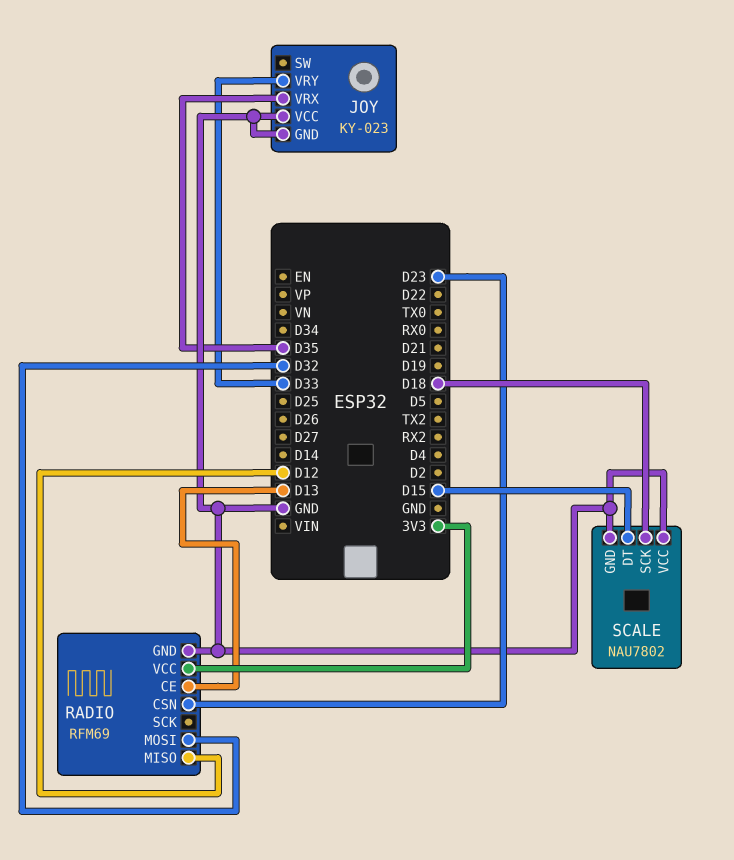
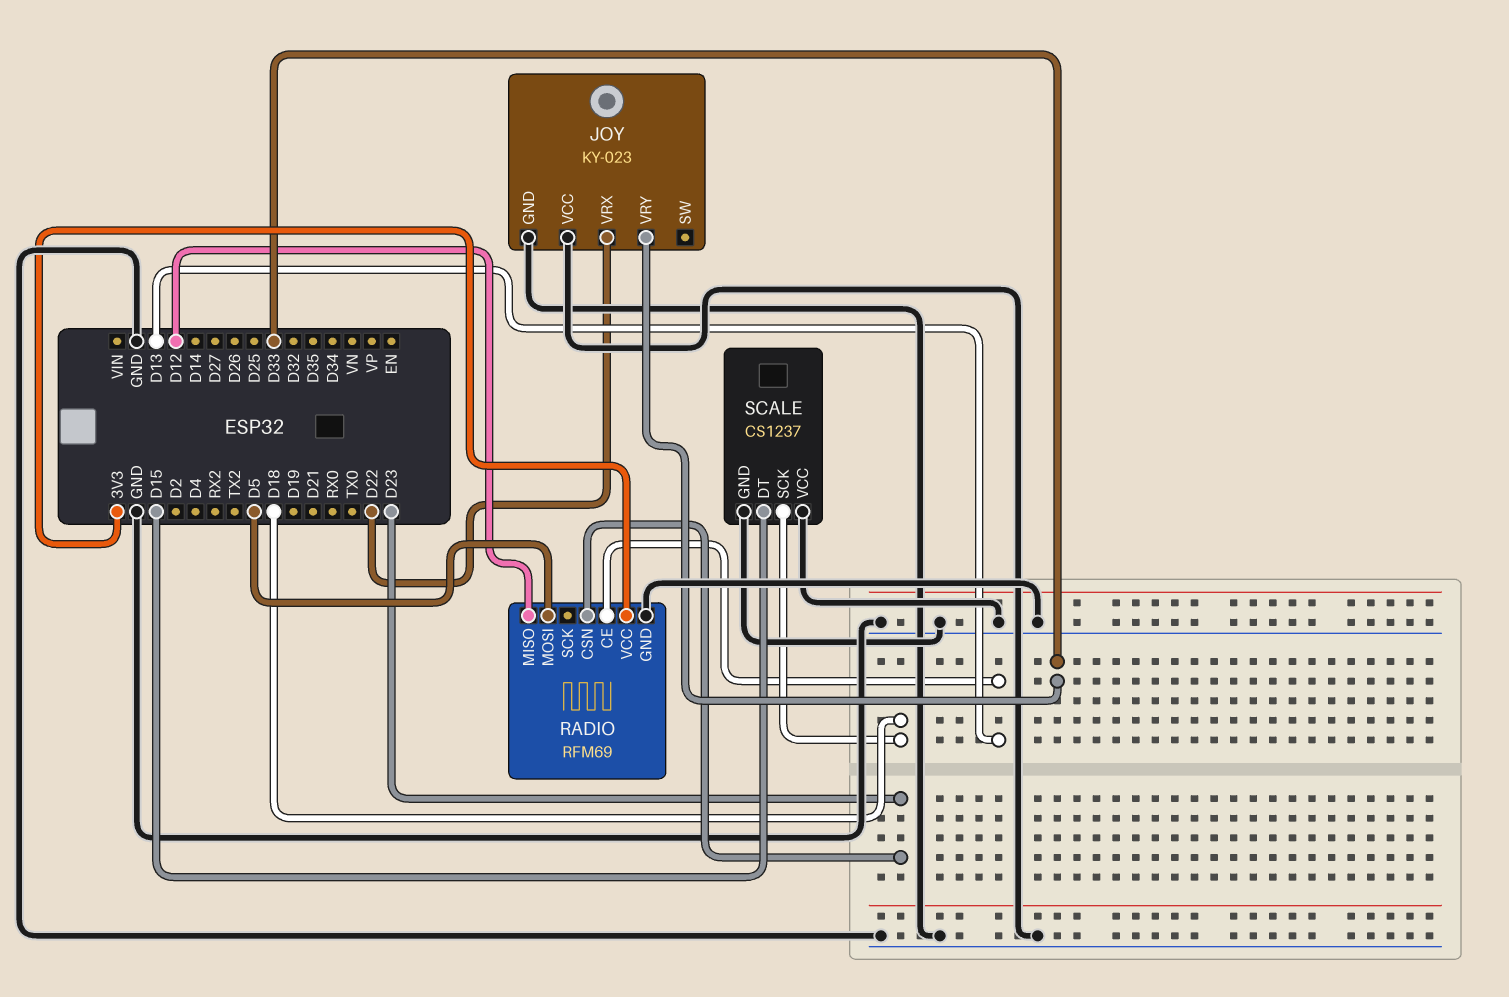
JOY pin VRX: D35 -> D22
RADIO pin MOSI: D32 -> D5
SCALE: NAU7802 -> CS1237

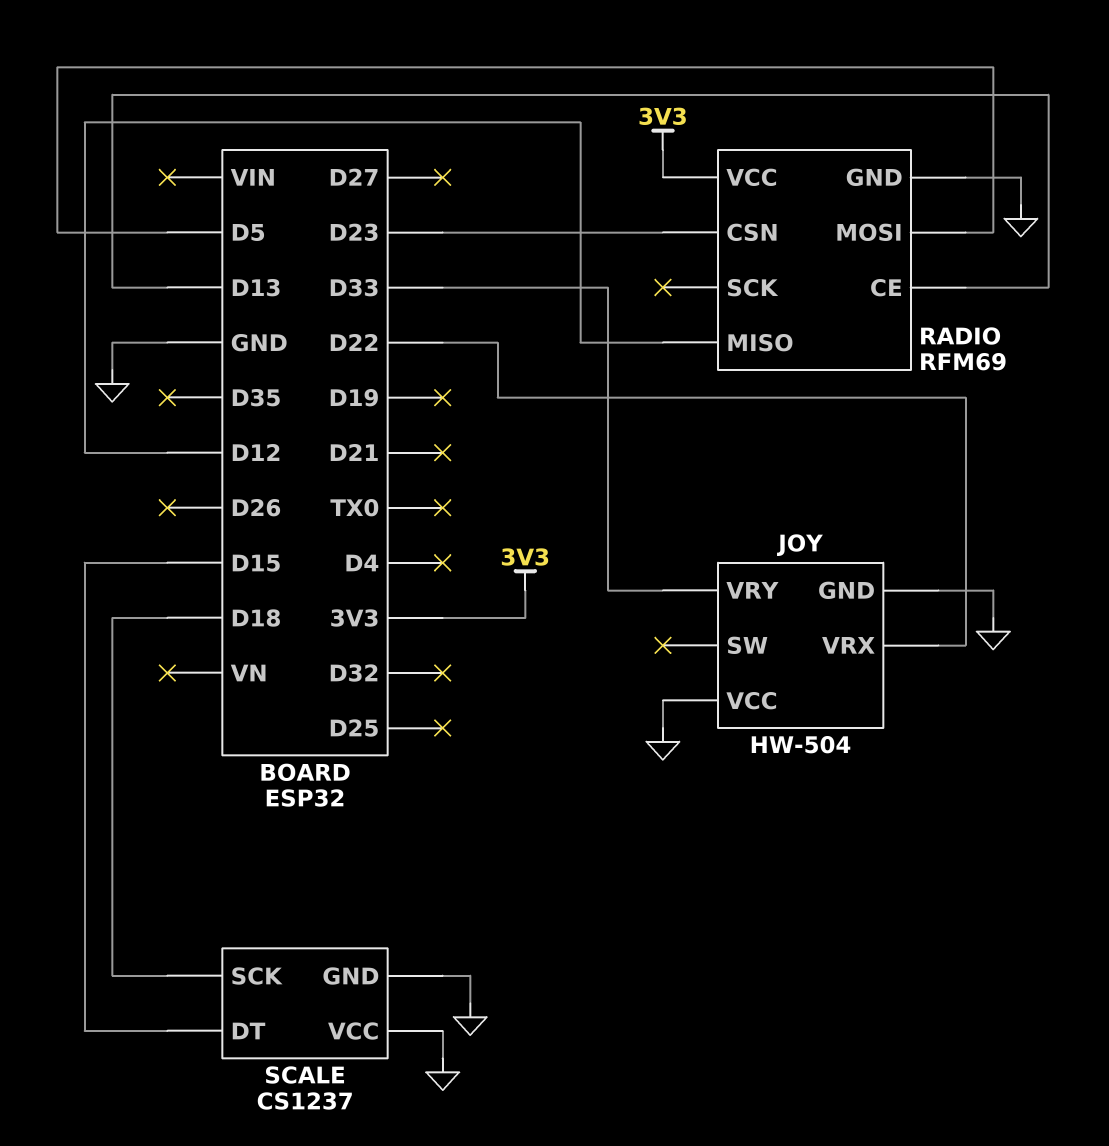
JOY: KY-023 -> HW-504

